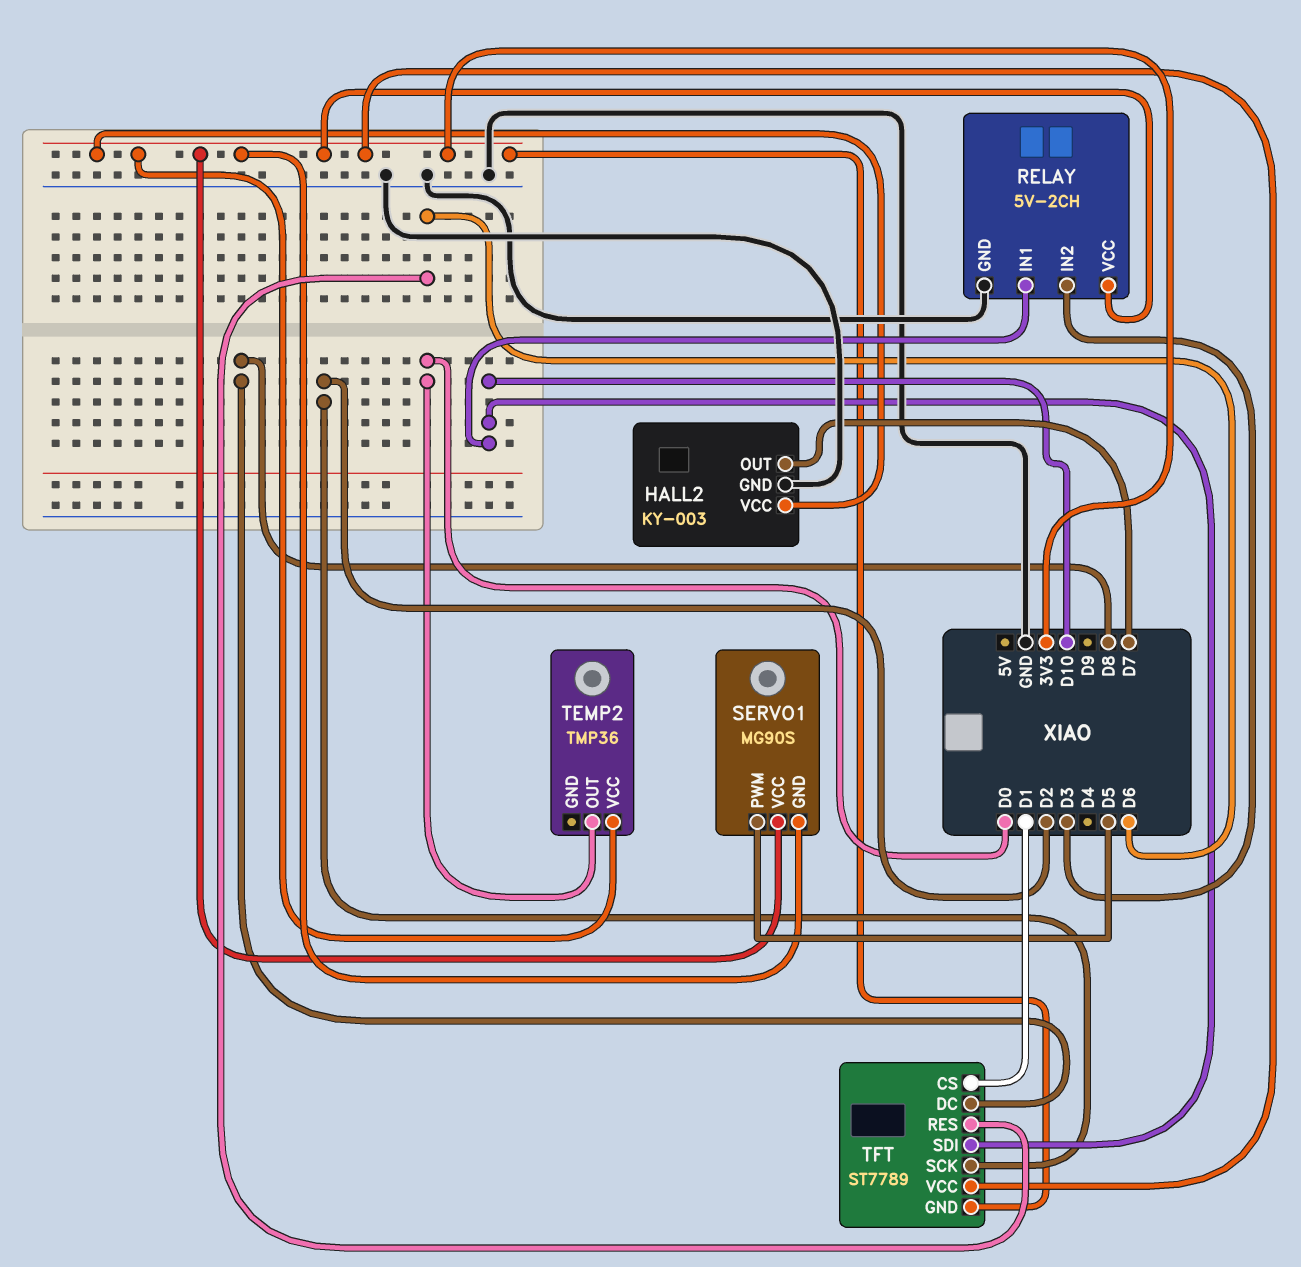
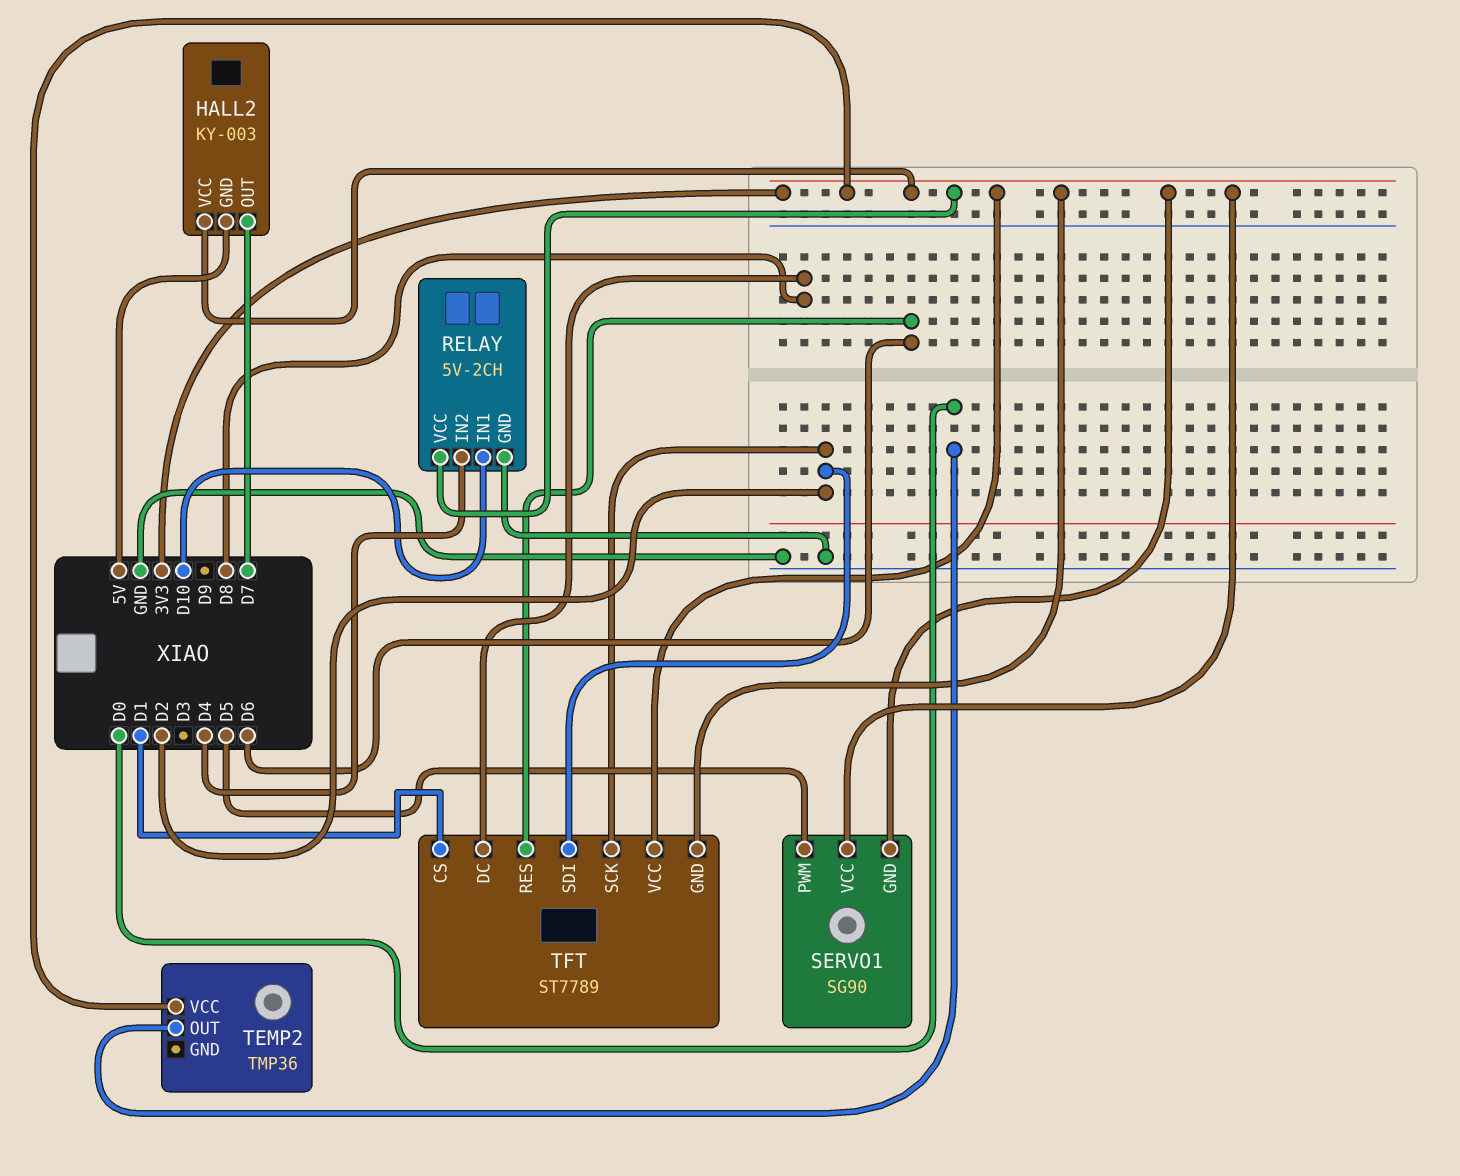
HALL2 pin GND: GND -> 5V
RELAY pin IN2: D3 -> D4
SERVO1: MG90S -> SG90
TFT pin SDI: D10 -> D2

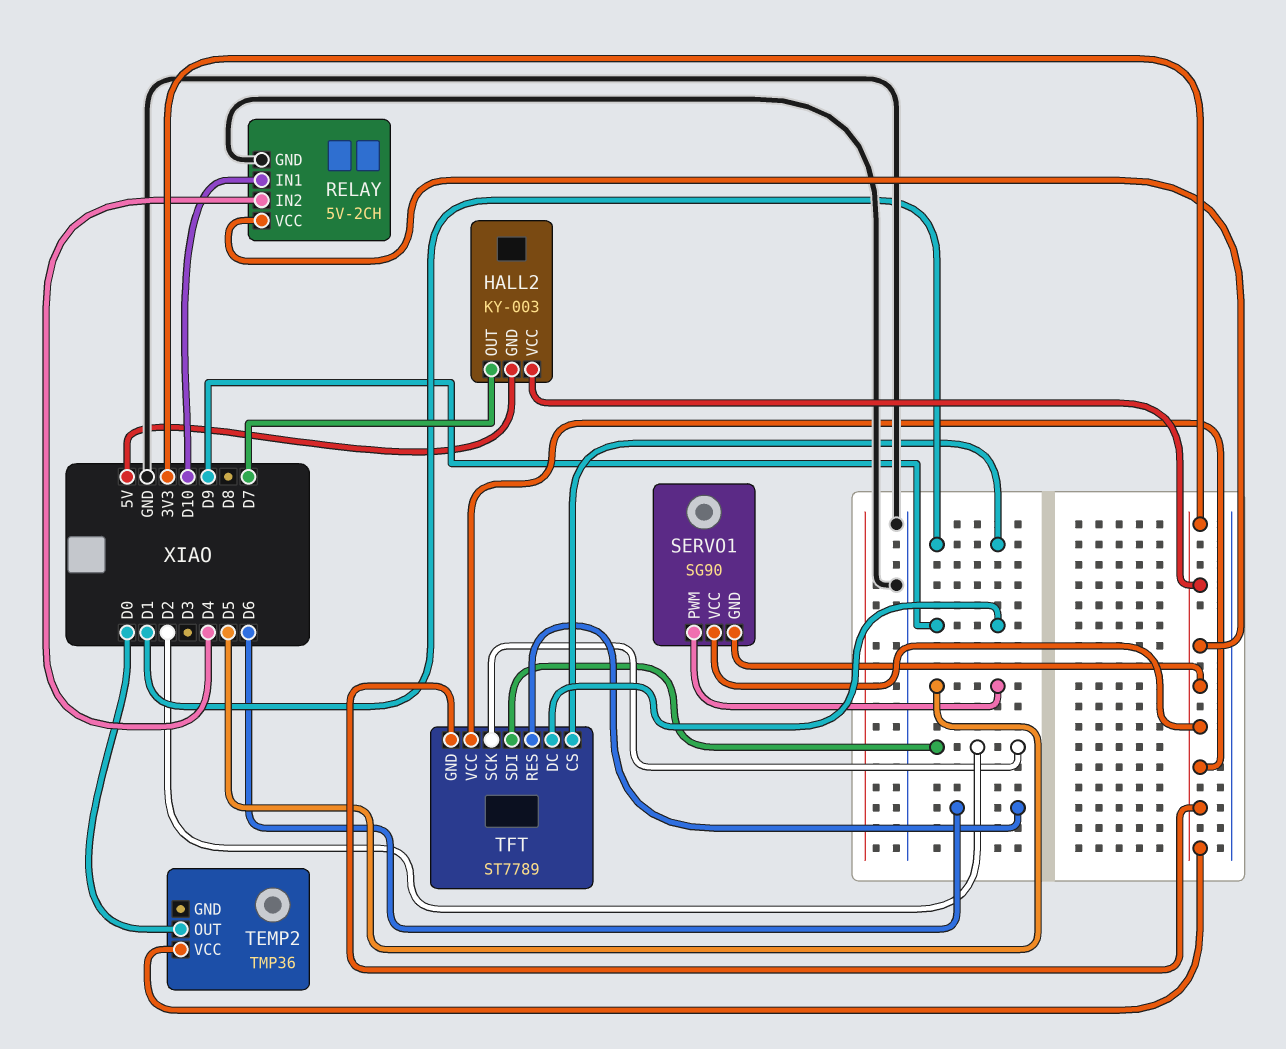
TFT pin DC: D8 -> D9

